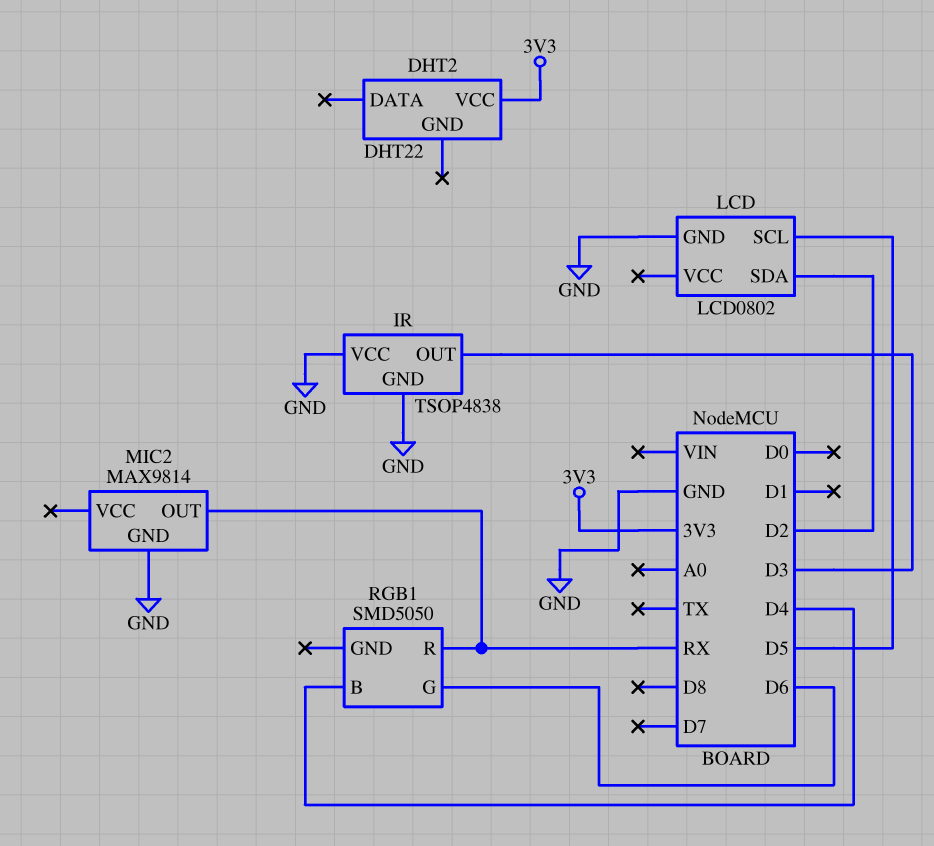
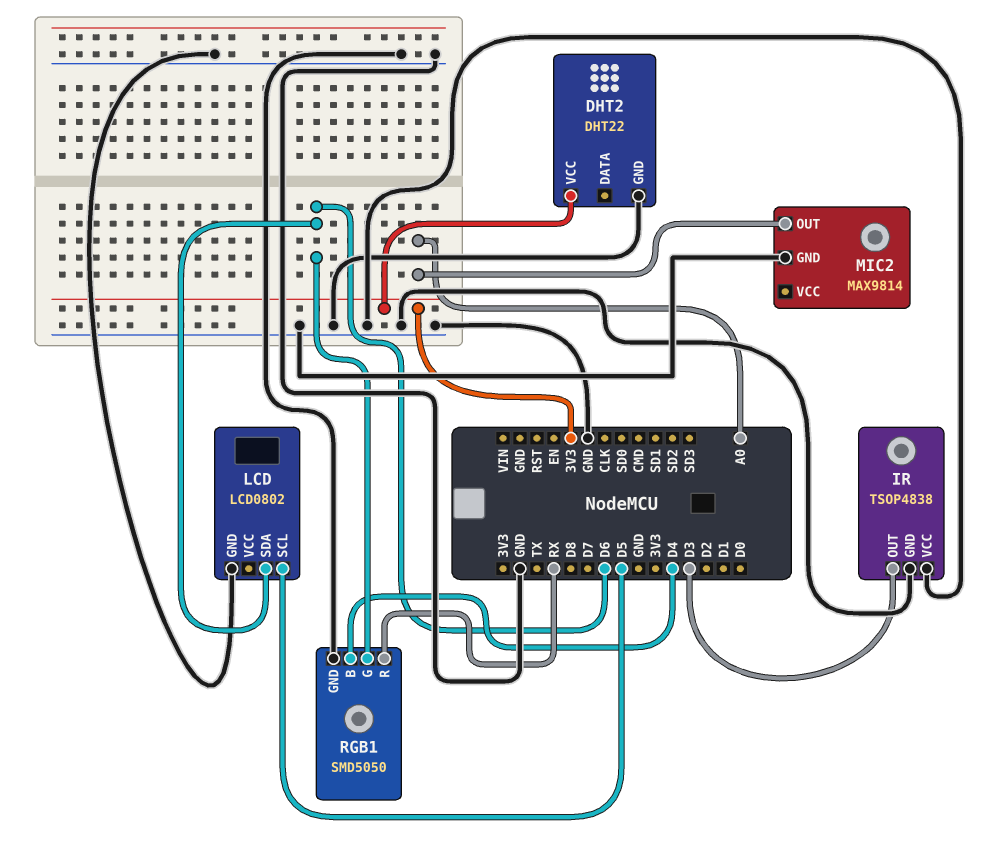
DHT2 pin GND: none -> GND
LCD pin SDA: D2 -> D6
MIC2 pin OUT: RX -> A0
RGB1 pin GND: none -> GND

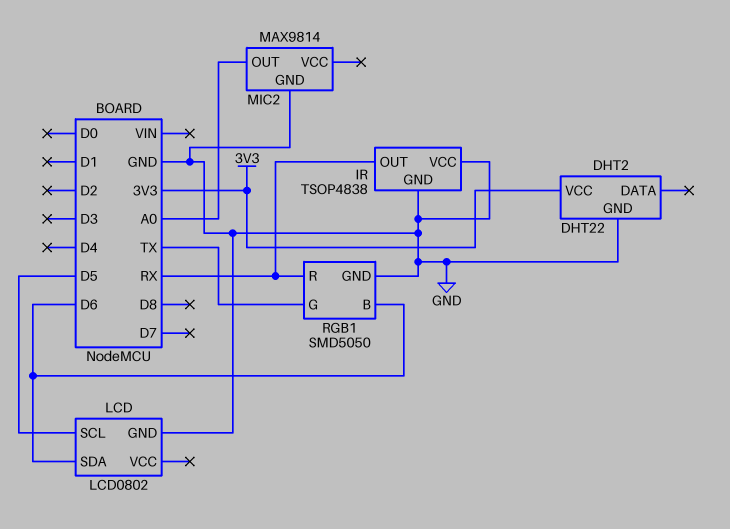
IR pin OUT: D3 -> RX
RGB1 pin B: D4 -> D6
RGB1 pin G: D6 -> TX

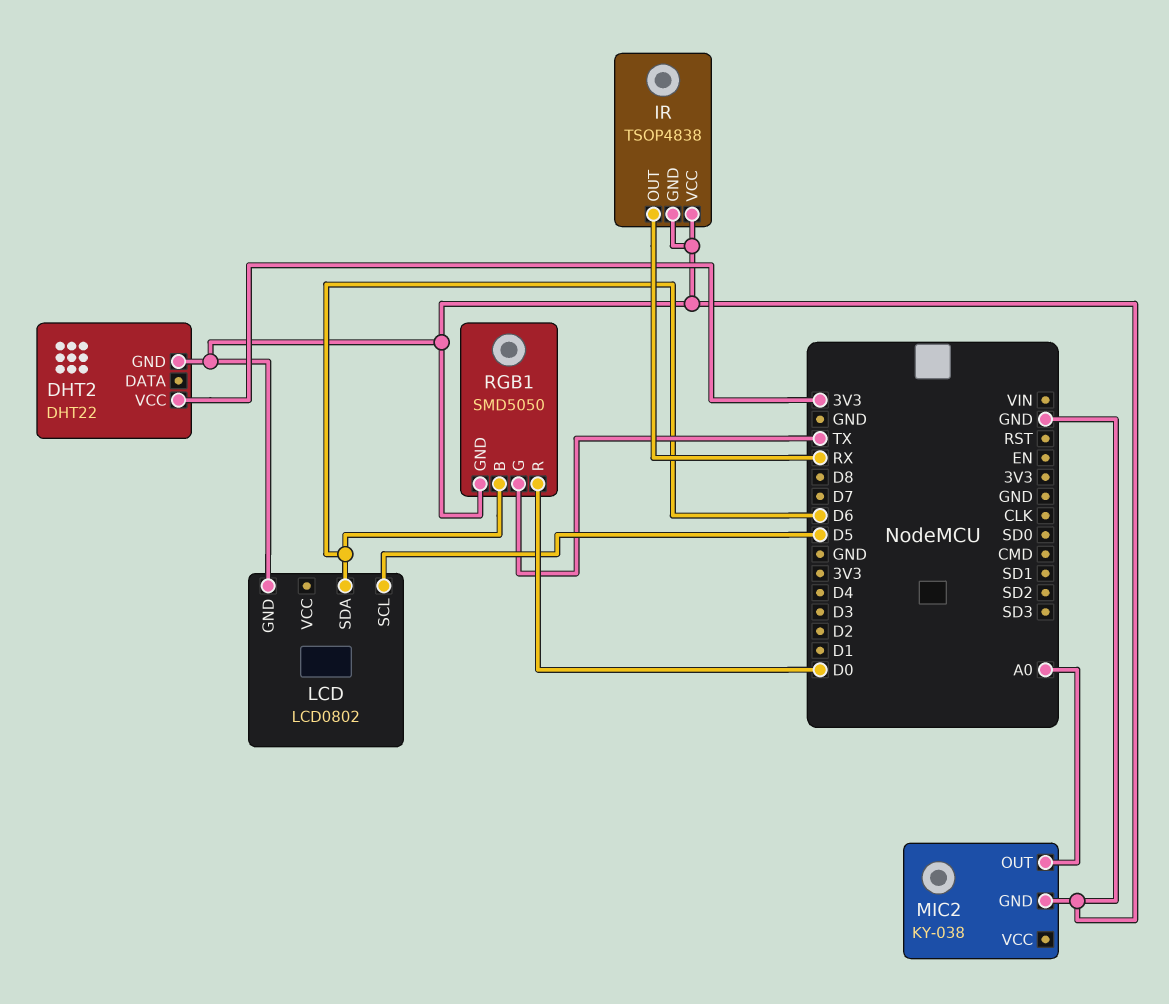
MIC2: MAX9814 -> KY-038
RGB1 pin R: RX -> D0

